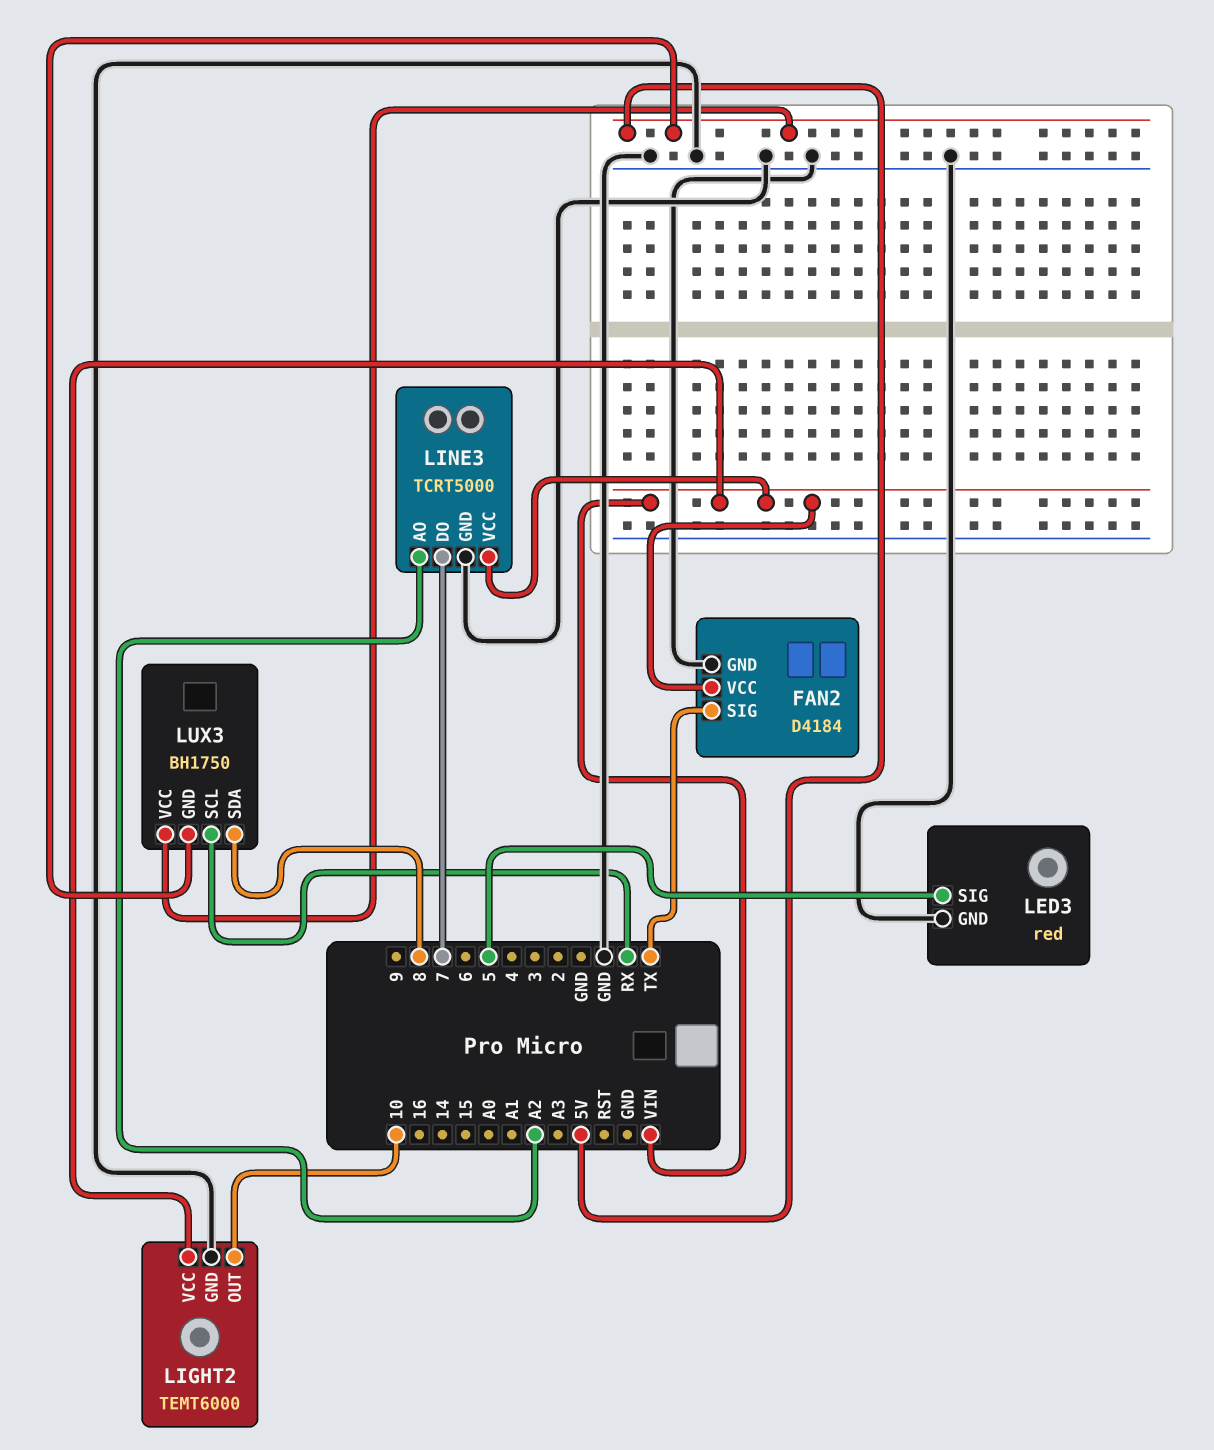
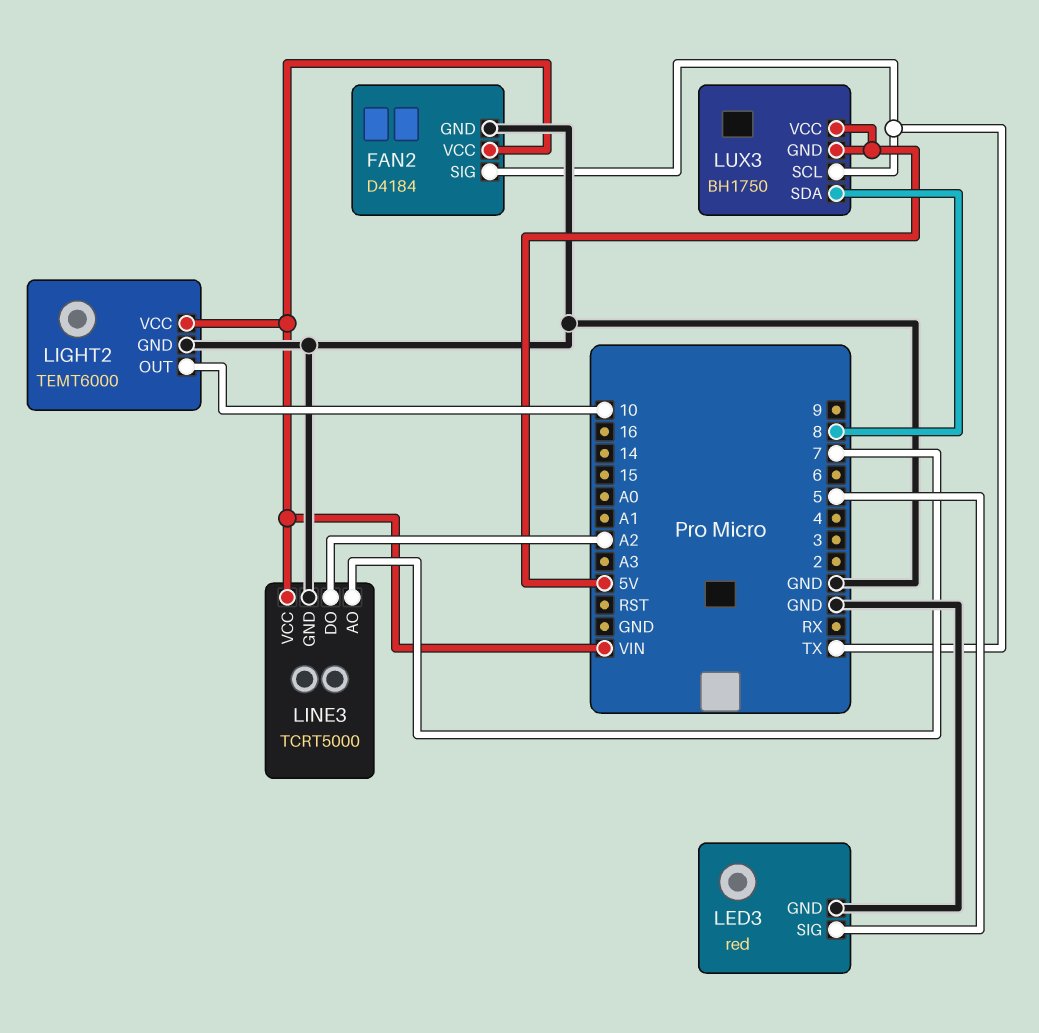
LINE3 pin AO: A2 -> 7
LINE3 pin DO: 7 -> A2
LUX3 pin SCL: RX -> TX

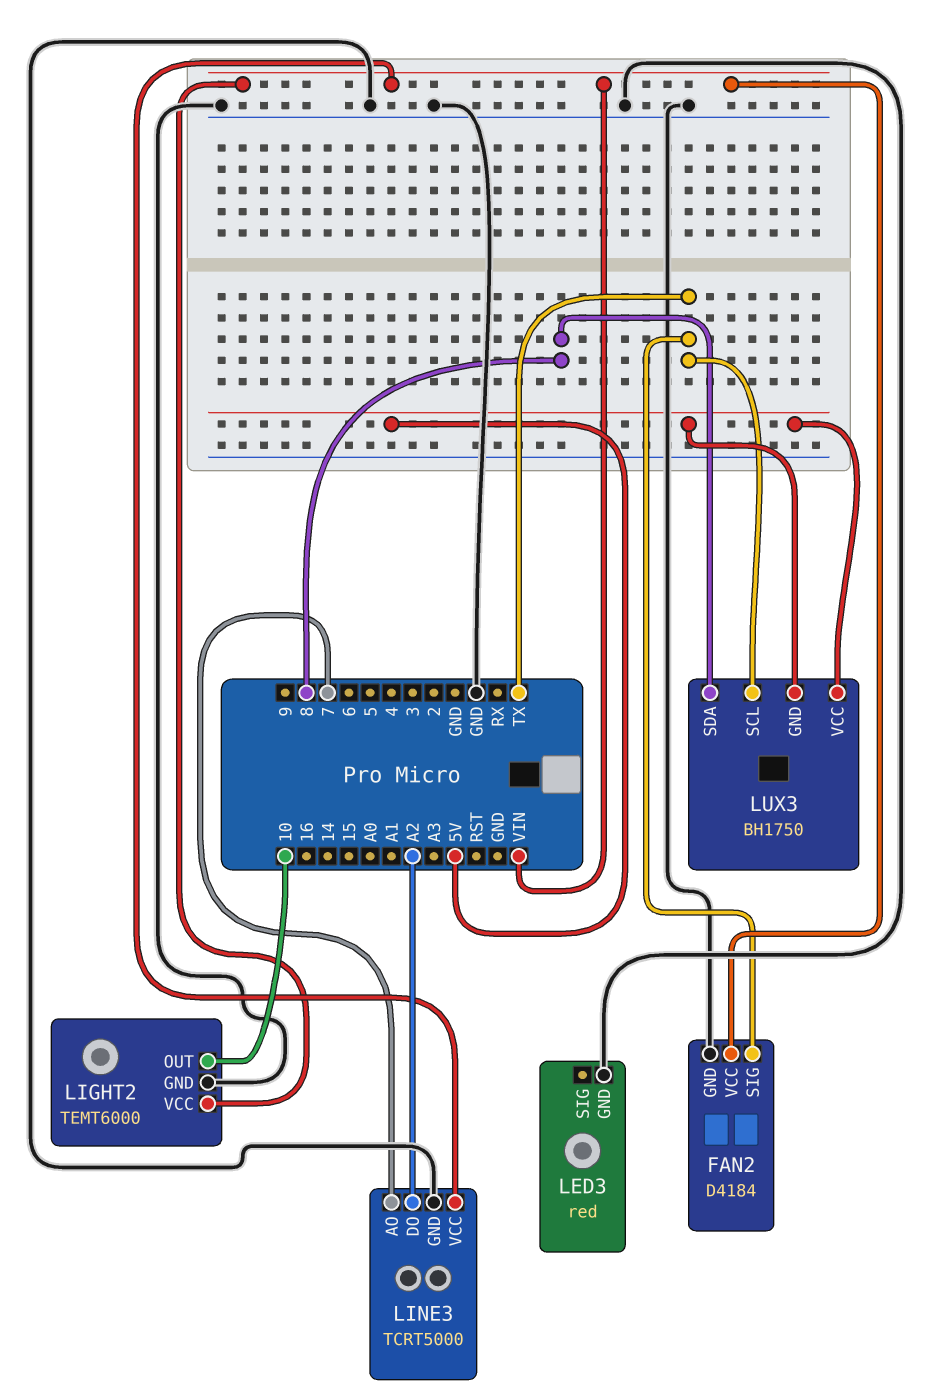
LED3 pin SIG: 5 -> none

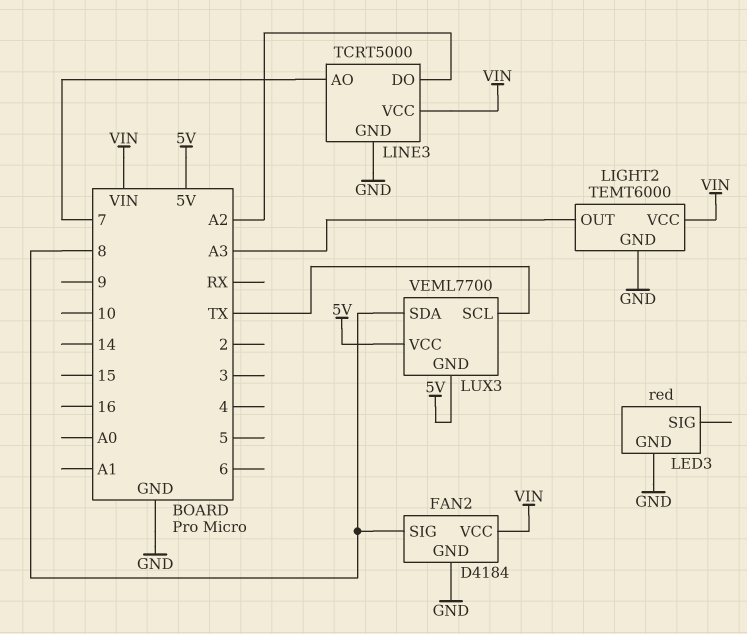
FAN2 pin SIG: TX -> 8
LIGHT2 pin OUT: 10 -> A3
LUX3: BH1750 -> VEML7700

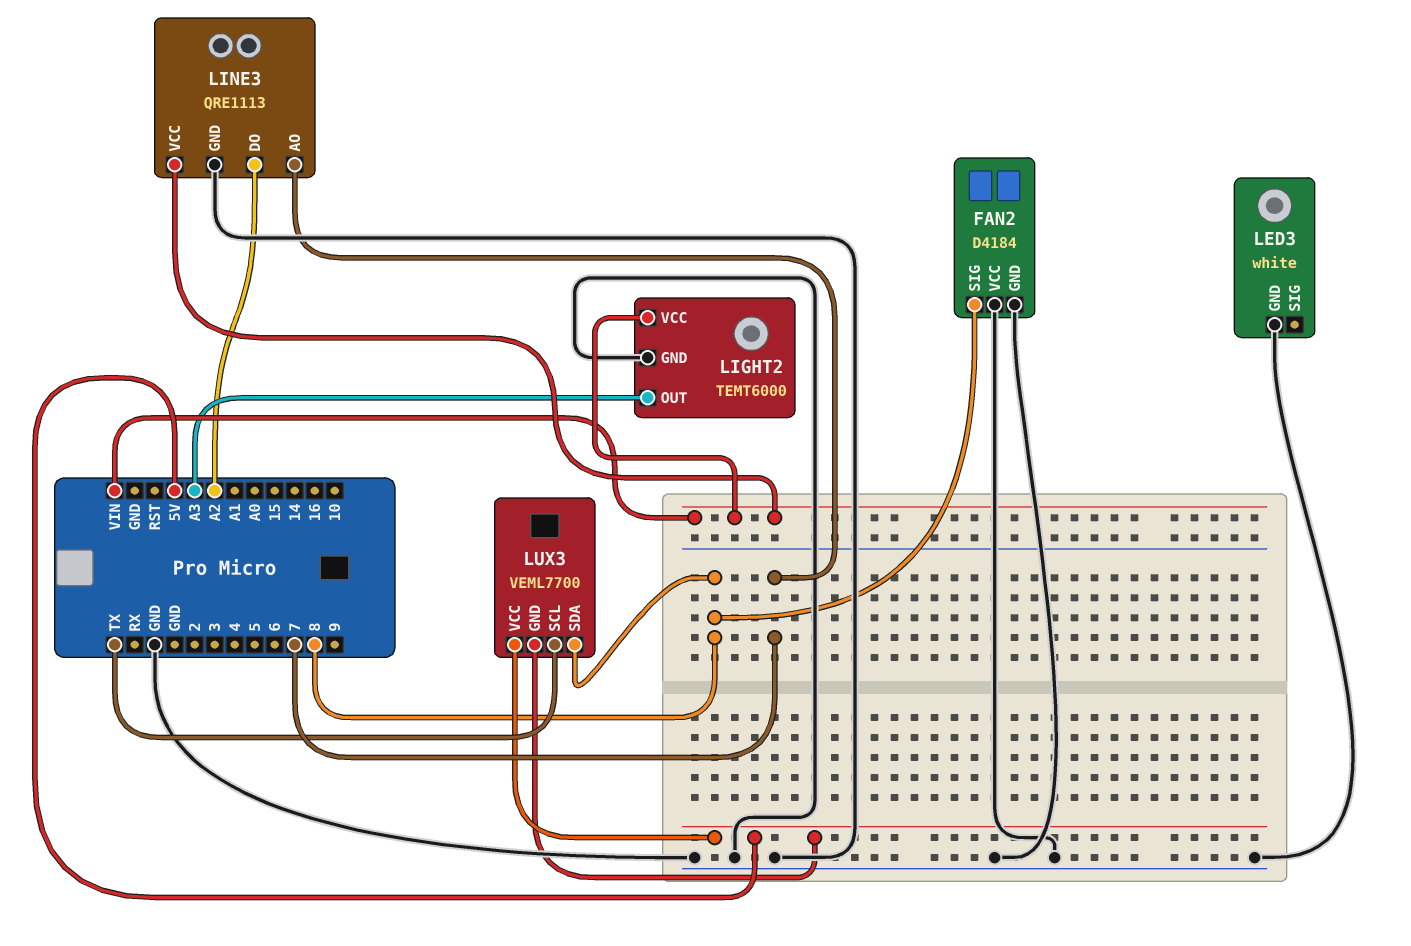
FAN2 pin VCC: VIN -> GND
LED3: red -> white
LINE3: TCRT5000 -> QRE1113

